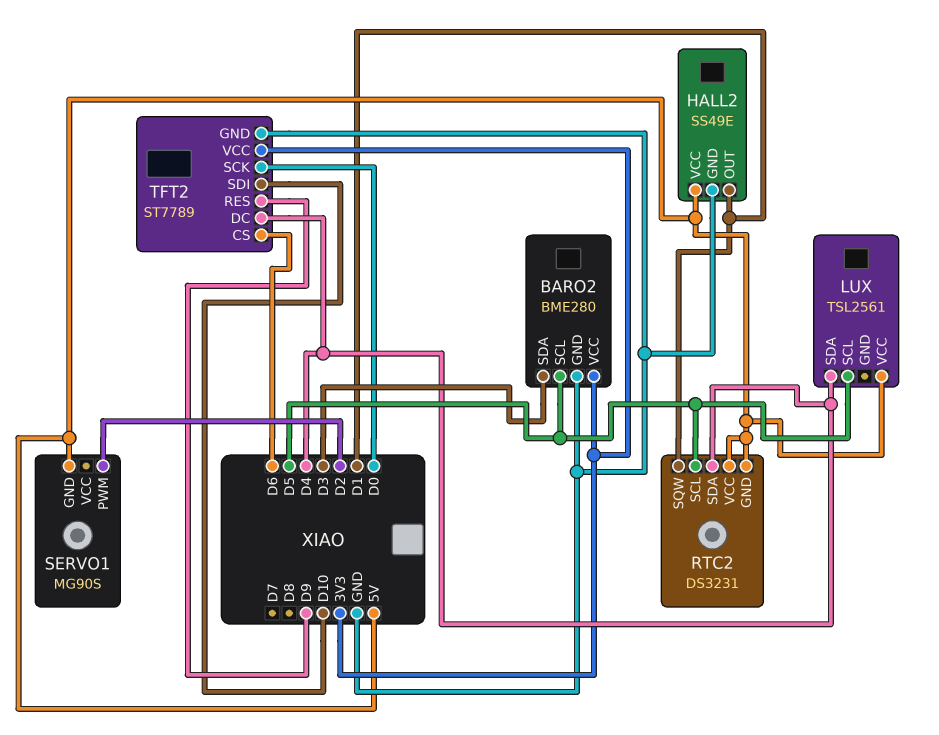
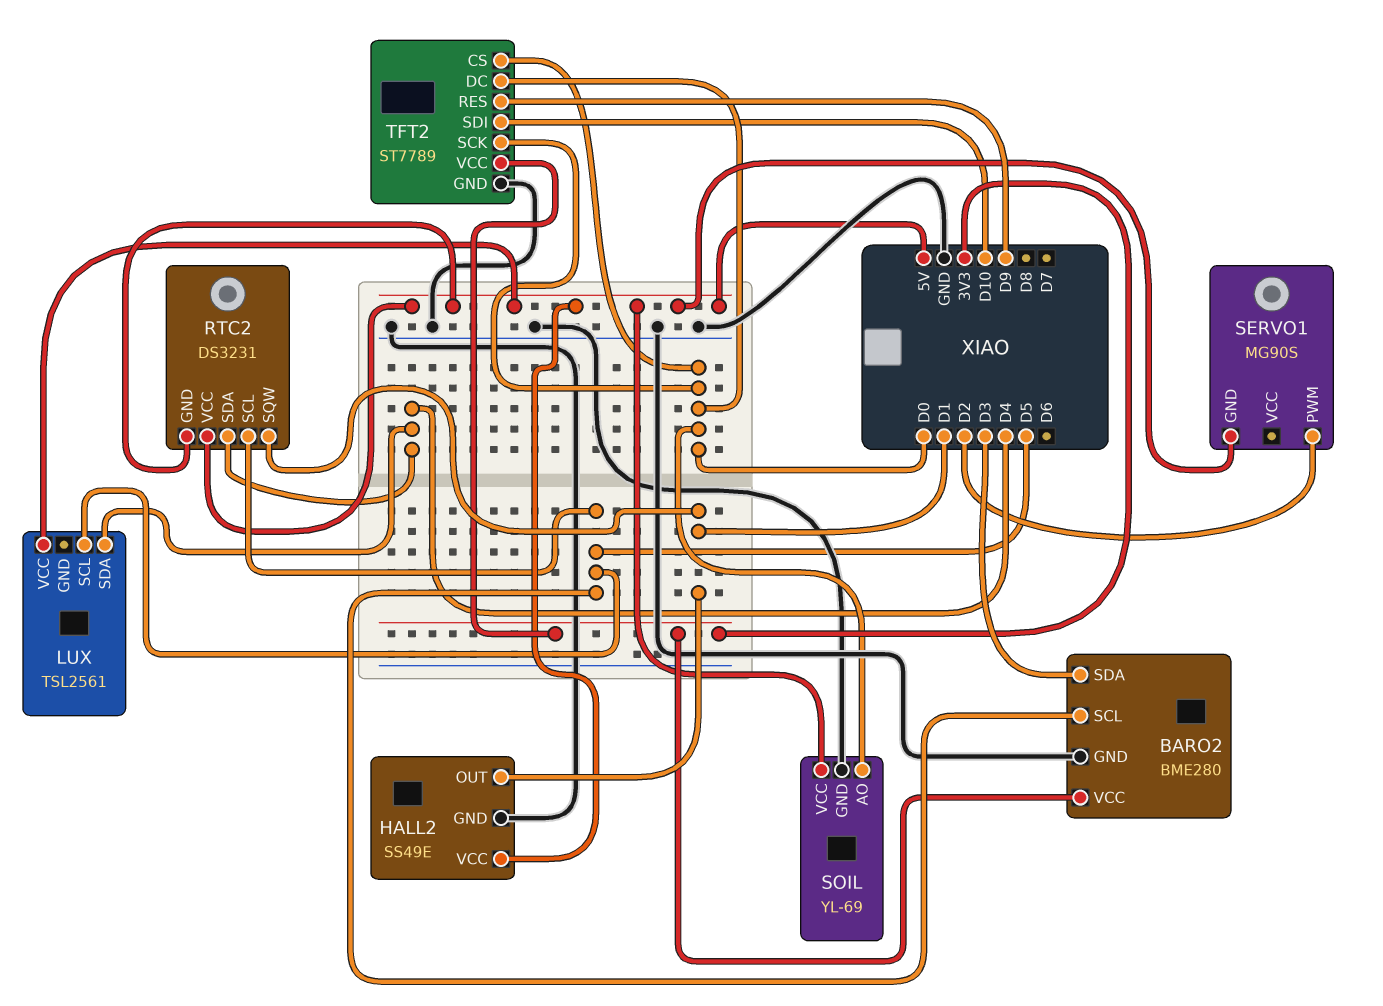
SOIL: none -> YL-69
SOIL pin AO: none -> D0
SOIL pin GND: none -> GND
SOIL pin VCC: none -> 5V
TFT2 pin CS: D6 -> D0
TFT2 pin DC: D4 -> D0

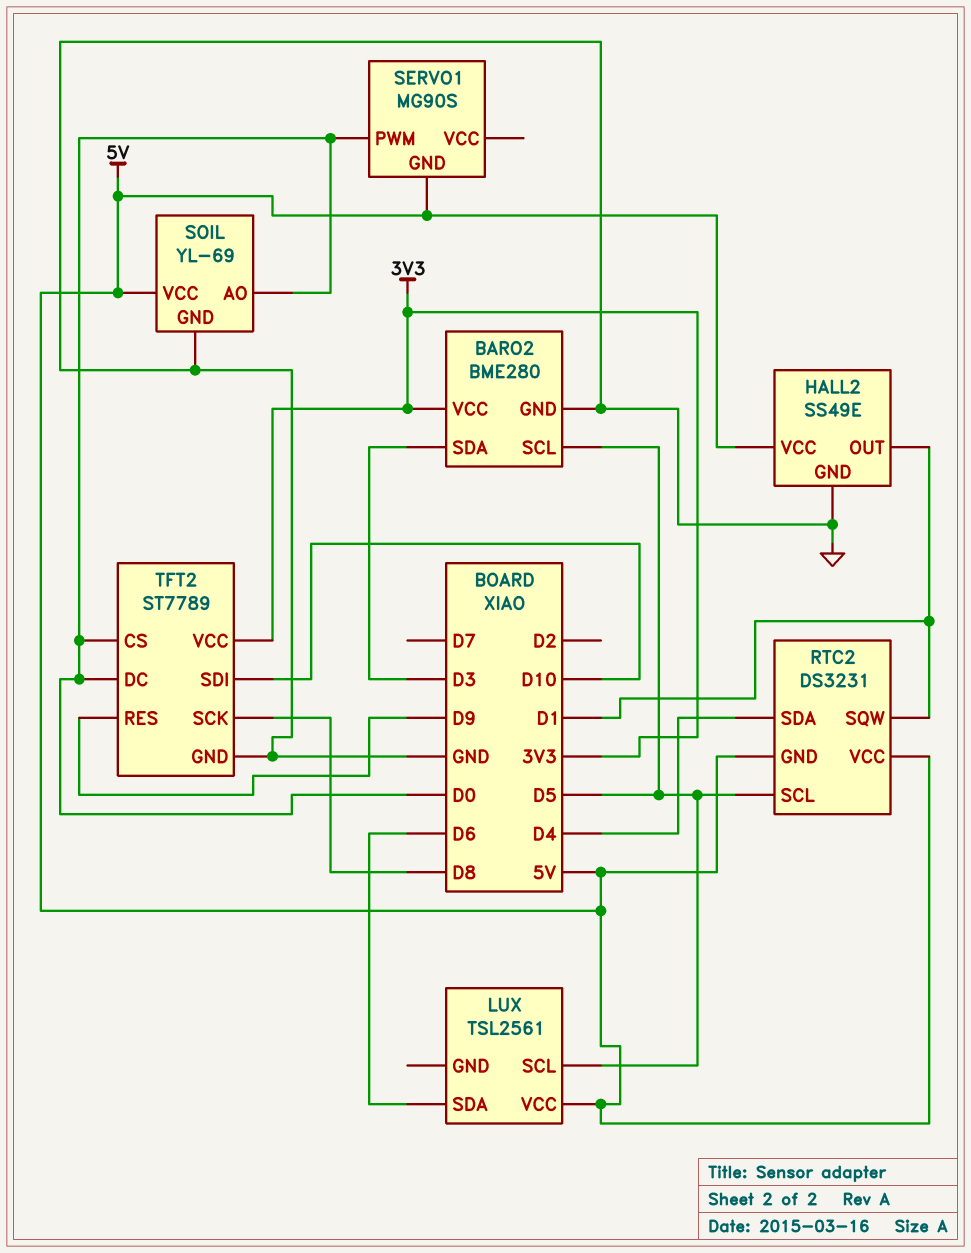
LUX pin SDA: D4 -> D6
SERVO1 pin PWM: D2 -> D0
TFT2 pin SCK: D0 -> D8

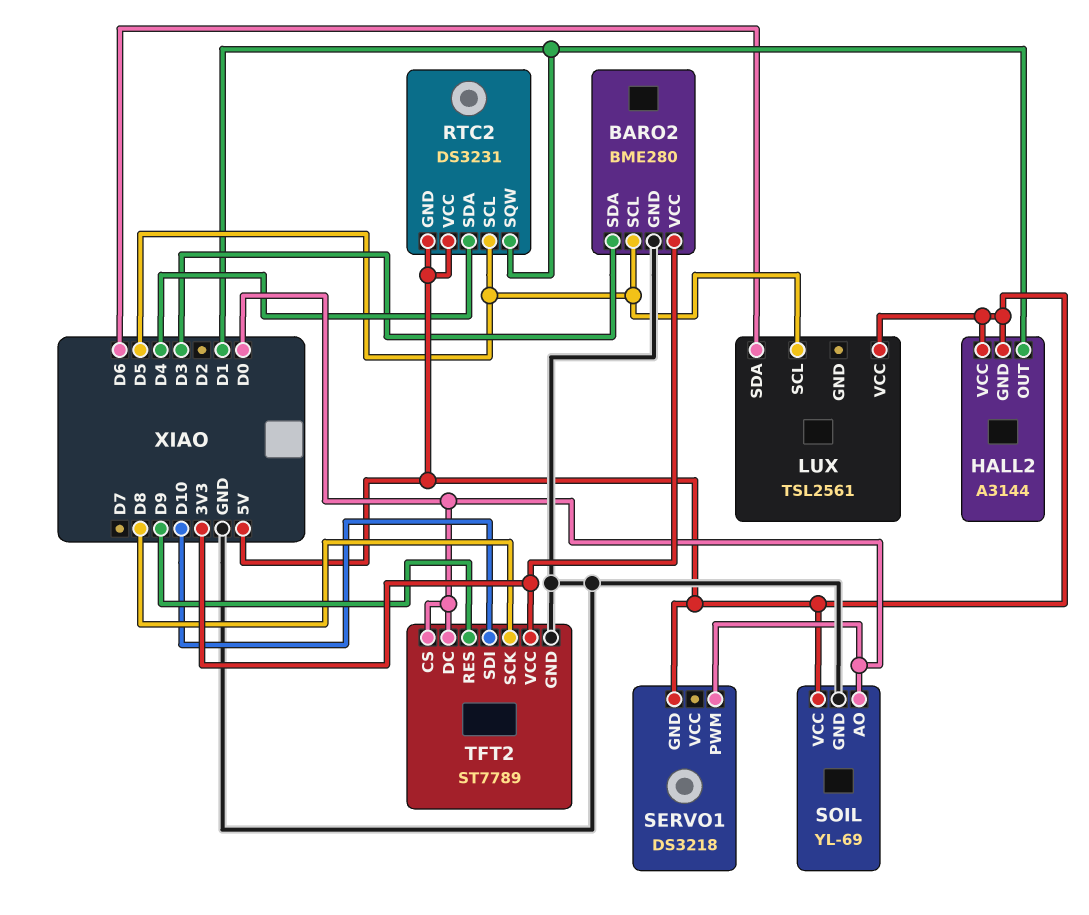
HALL2: SS49E -> A3144
HALL2 pin GND: GND -> 5V
SERVO1: MG90S -> DS3218

